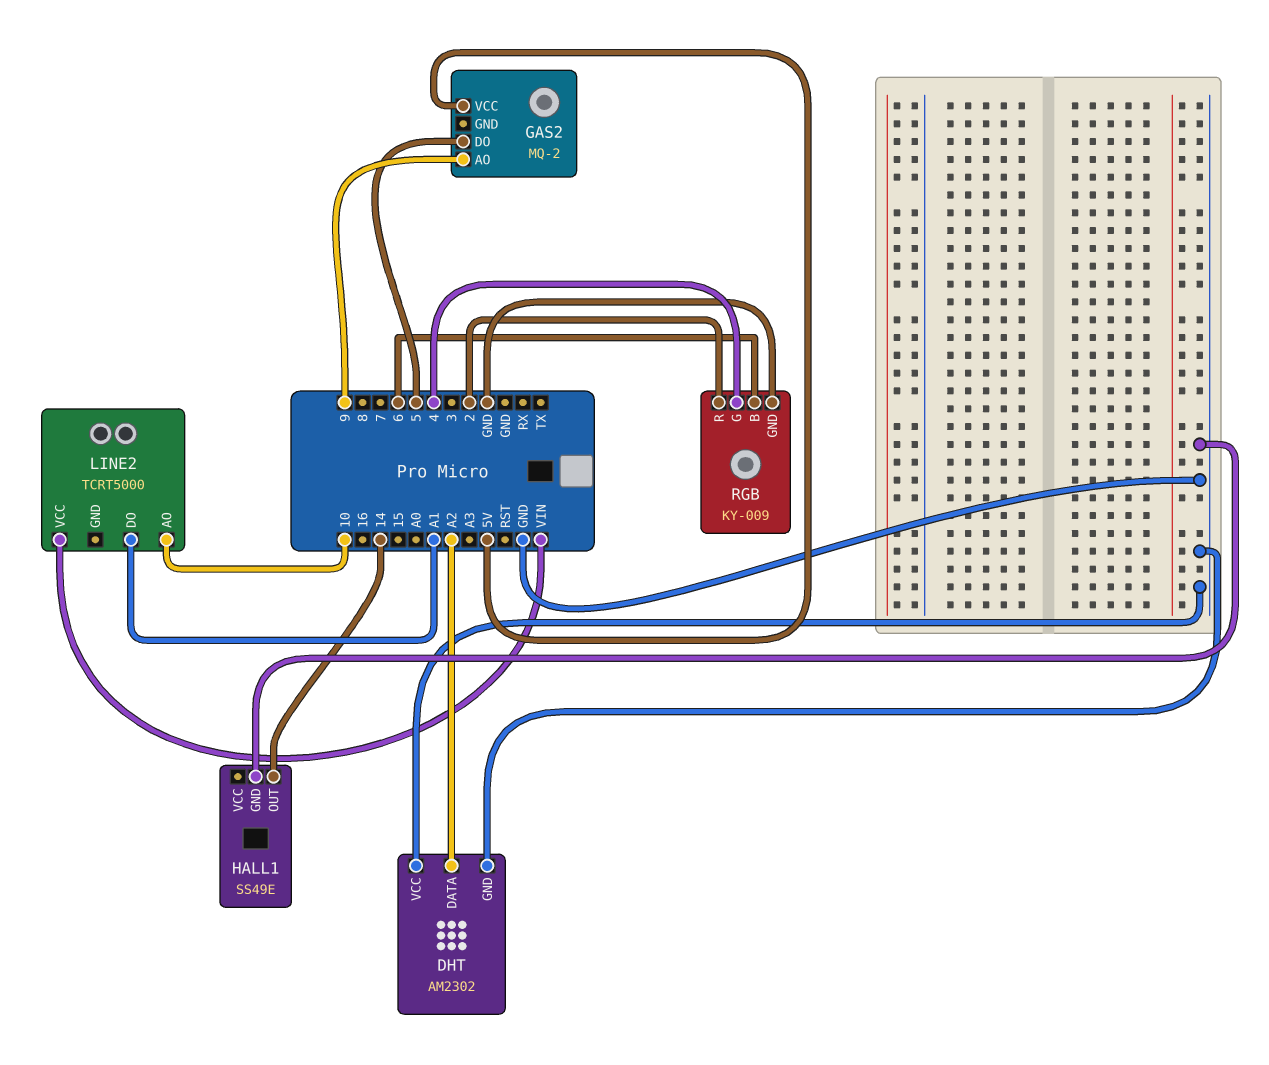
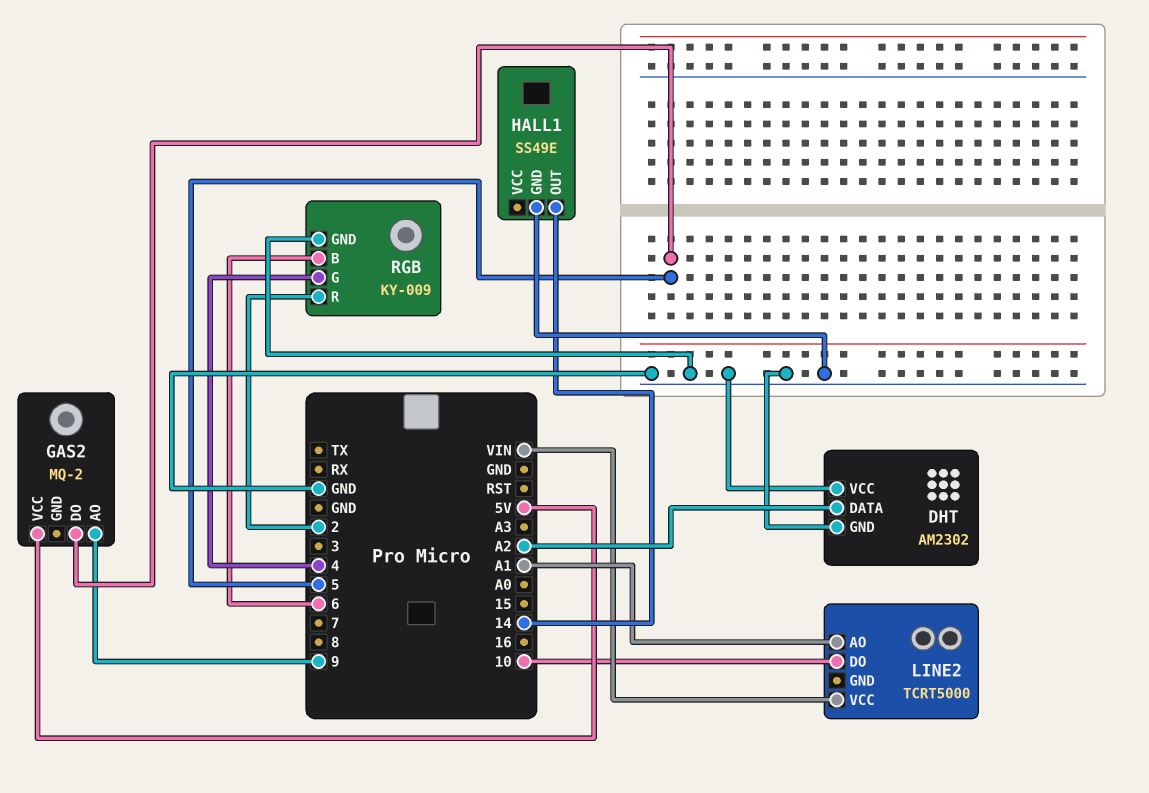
LINE2 pin AO: 10 -> A1
LINE2 pin DO: A1 -> 10

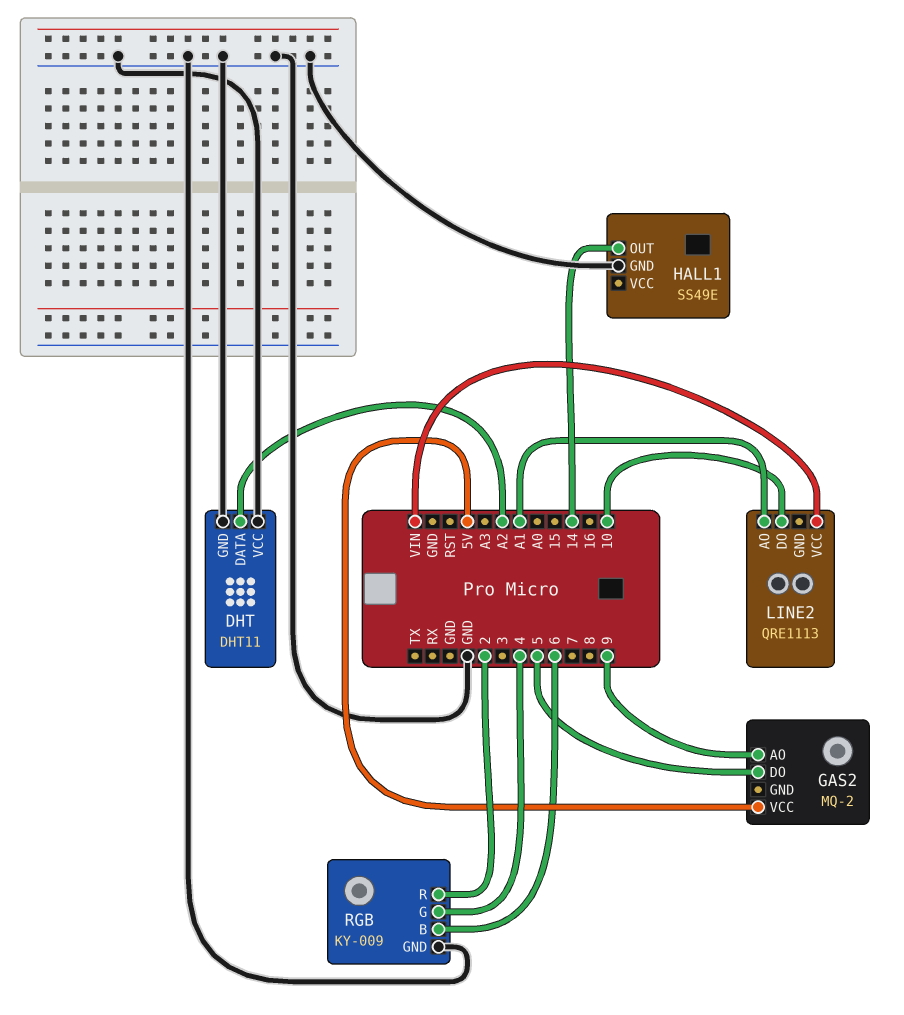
DHT: AM2302 -> DHT11
LINE2: TCRT5000 -> QRE1113

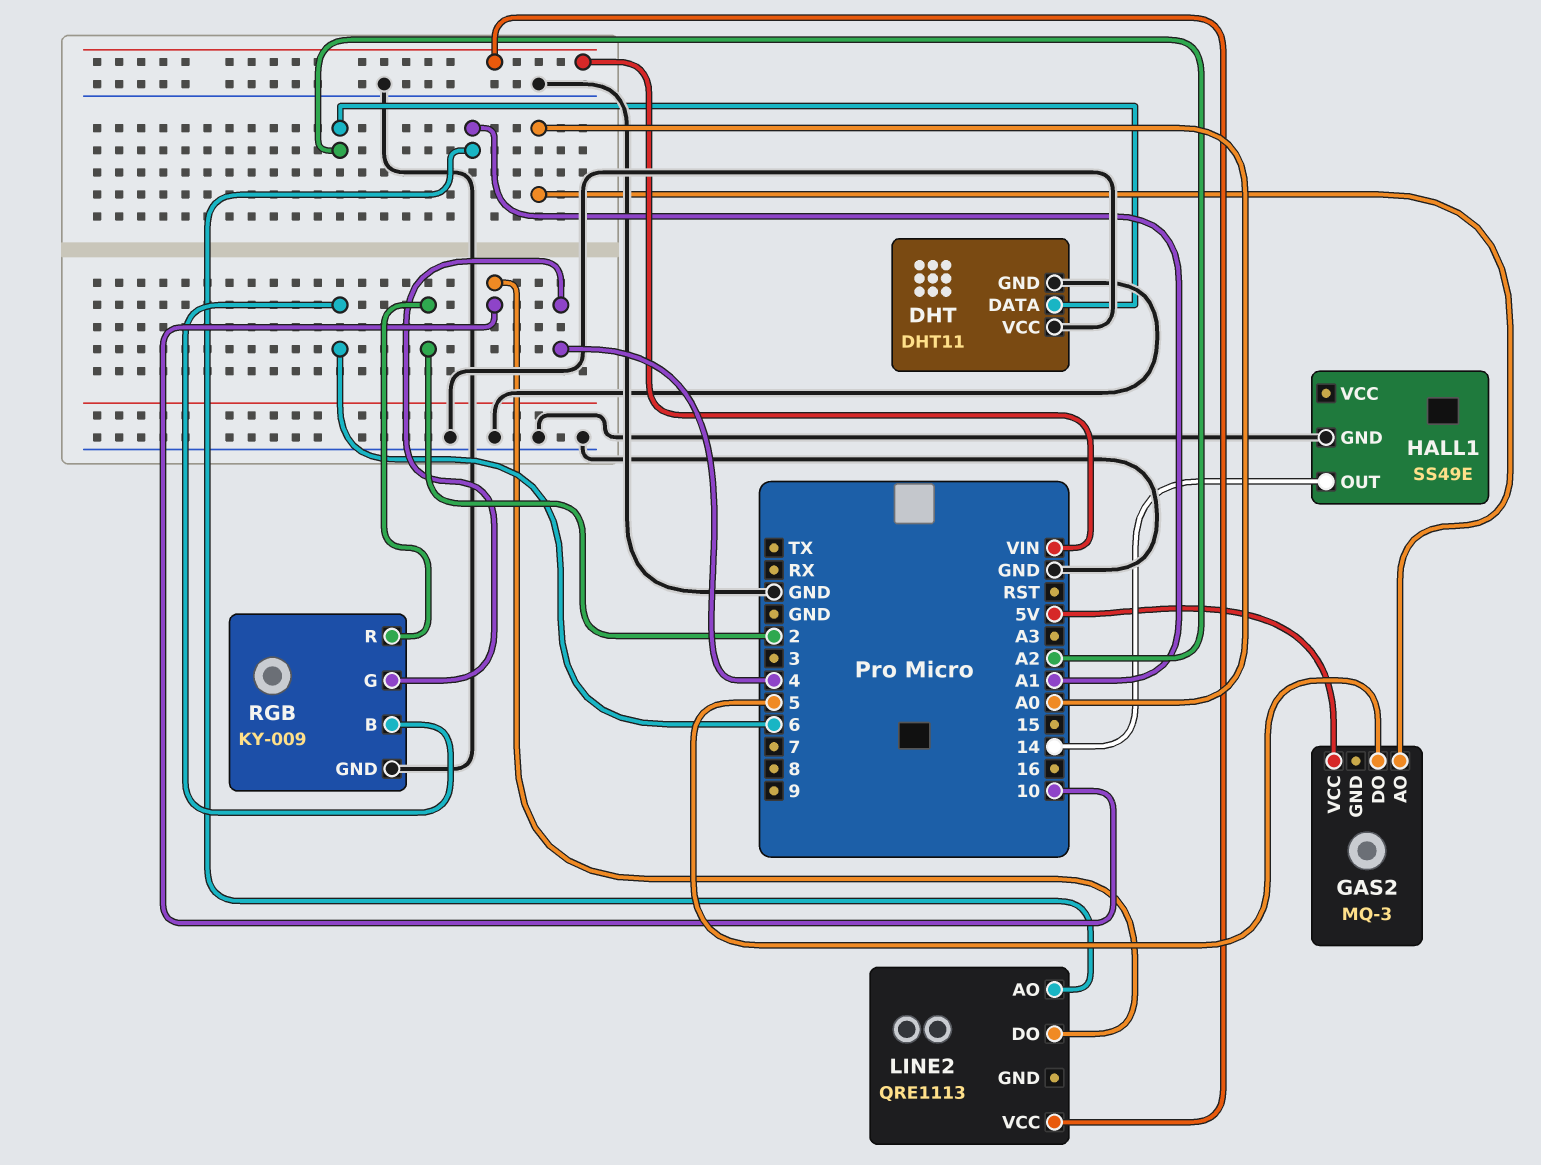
GAS2: MQ-2 -> MQ-3
GAS2 pin AO: 9 -> A0

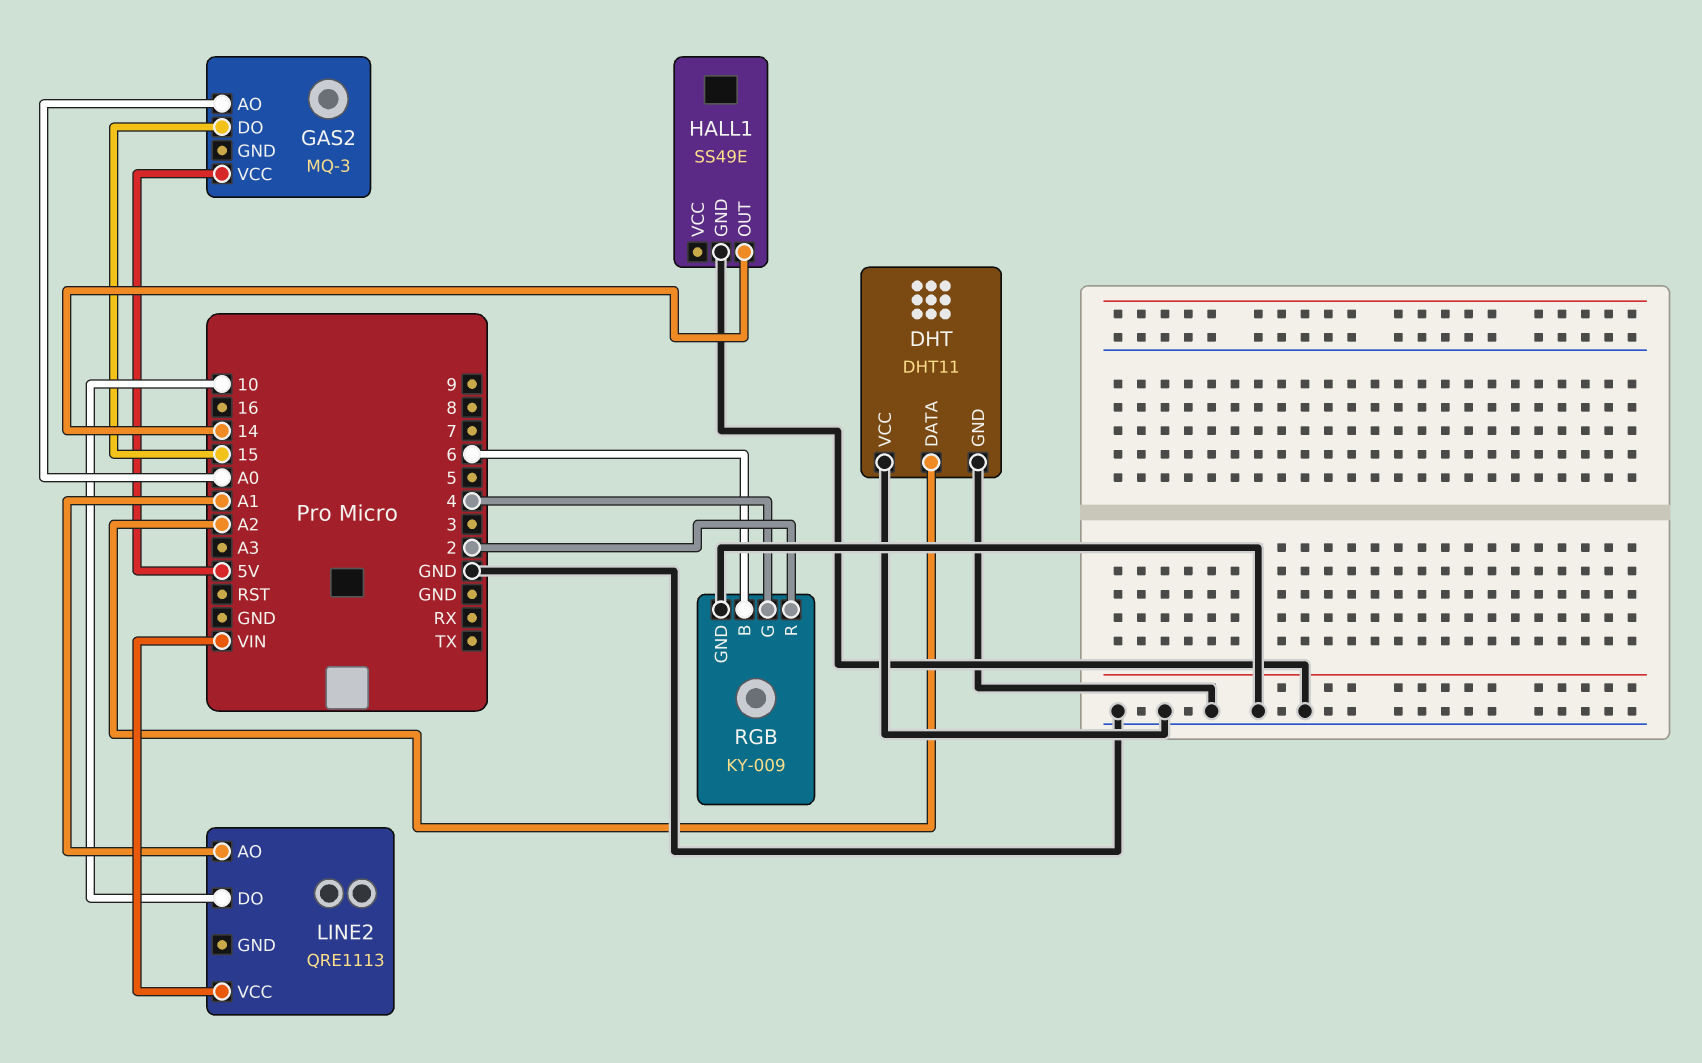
GAS2 pin DO: 5 -> 15

